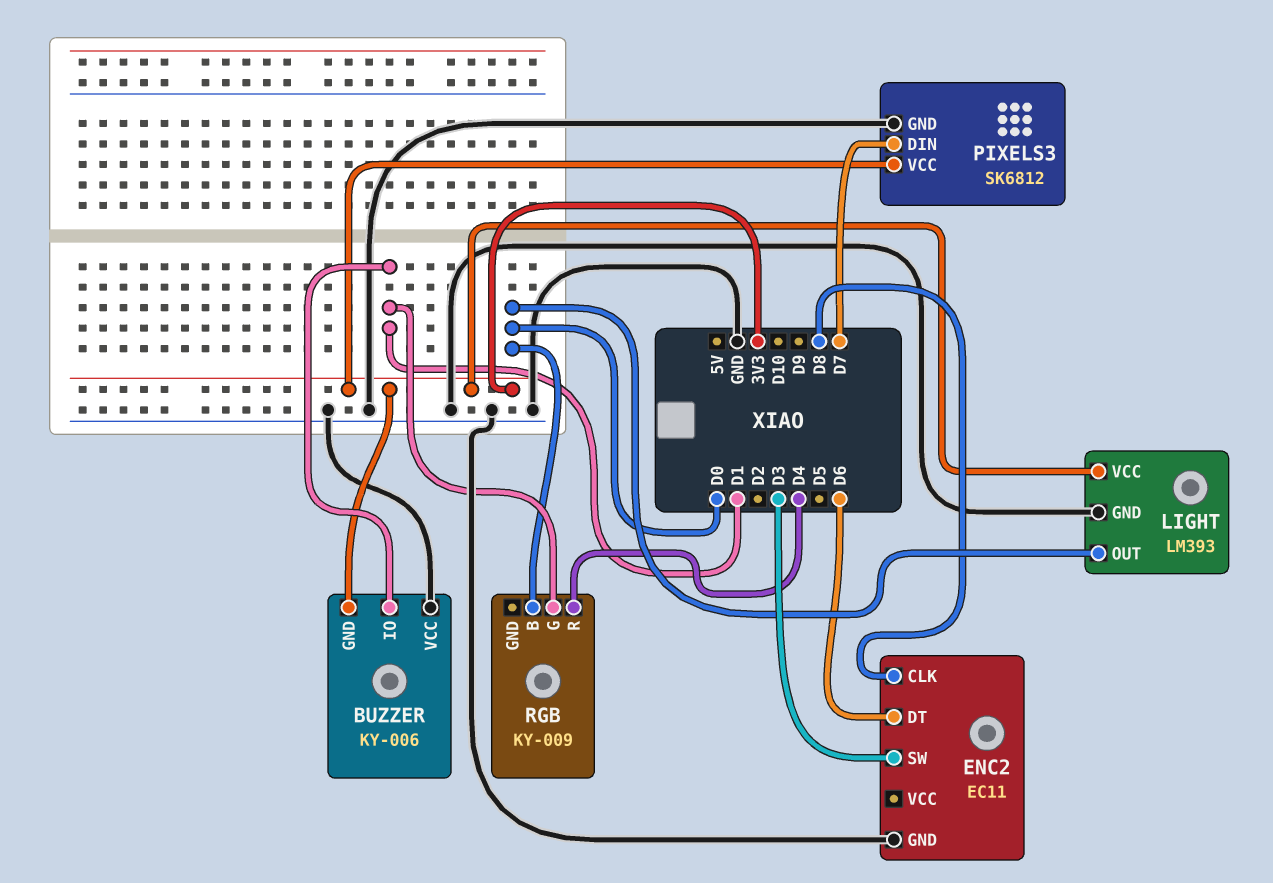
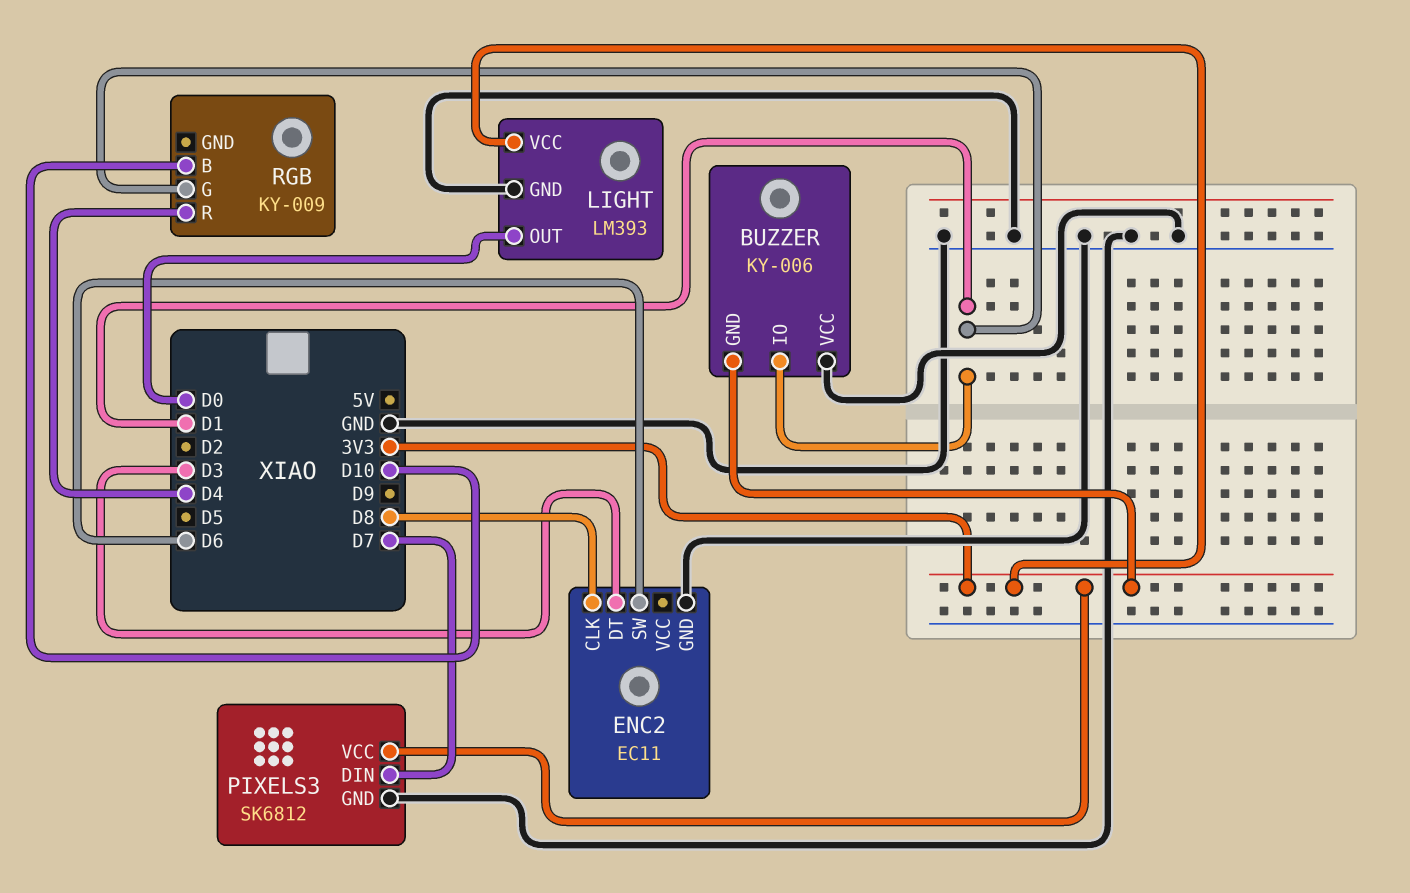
ENC2 pin DT: D6 -> D3
ENC2 pin SW: D3 -> D6
RGB pin B: D0 -> D10

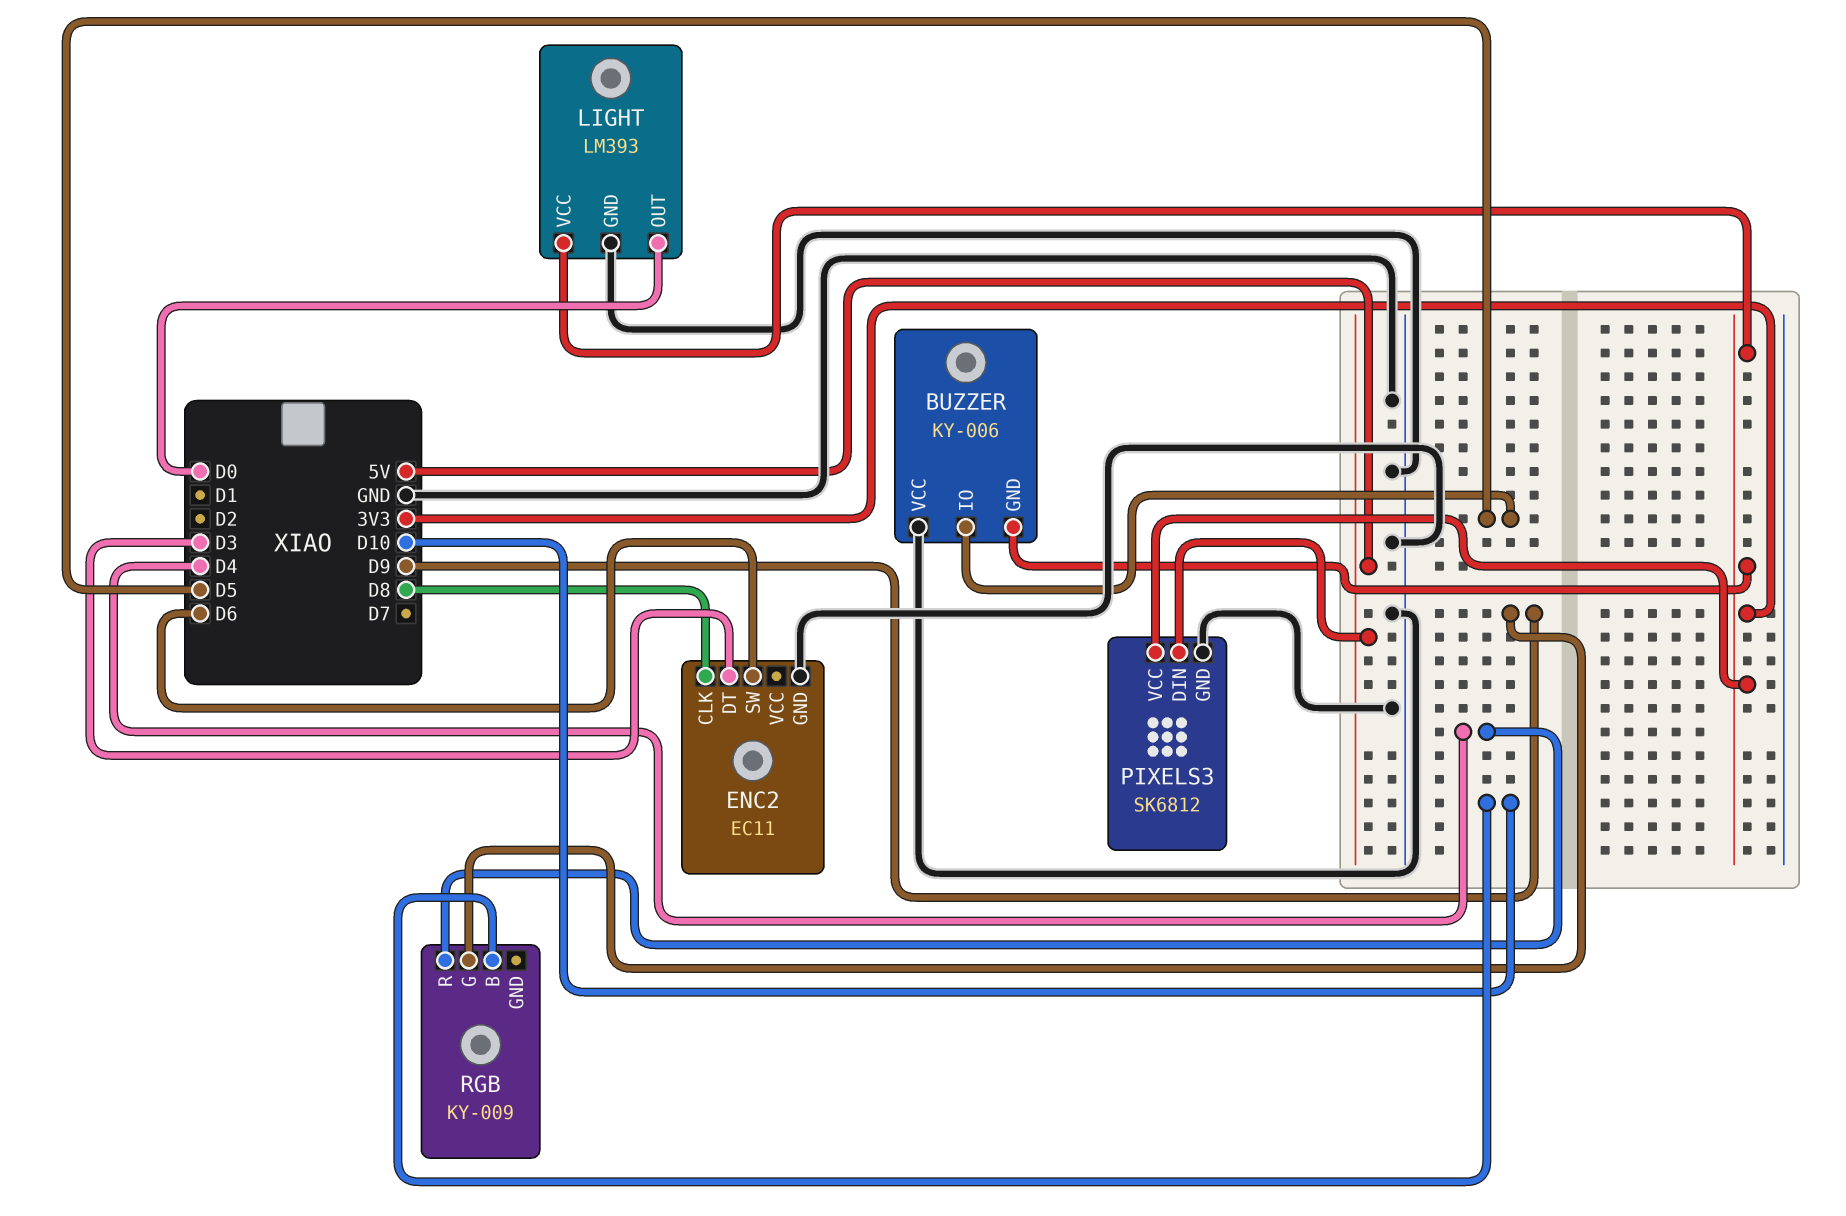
BUZZER pin IO: D1 -> D5
PIXELS3 pin DIN: D7 -> 5V
RGB pin G: D1 -> D9

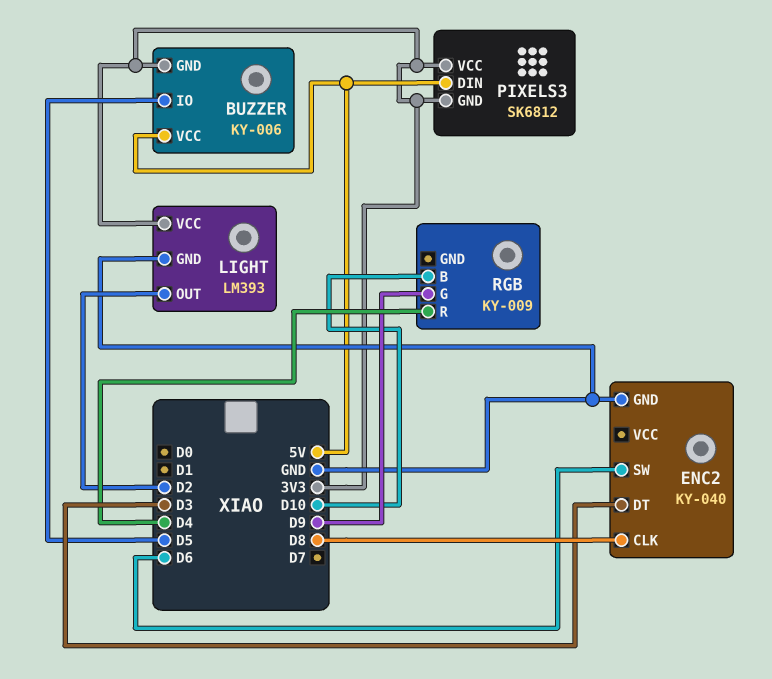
BUZZER pin VCC: GND -> 5V
ENC2: EC11 -> KY-040
LIGHT pin OUT: D0 -> D2
PIXELS3 pin GND: GND -> 3V3

